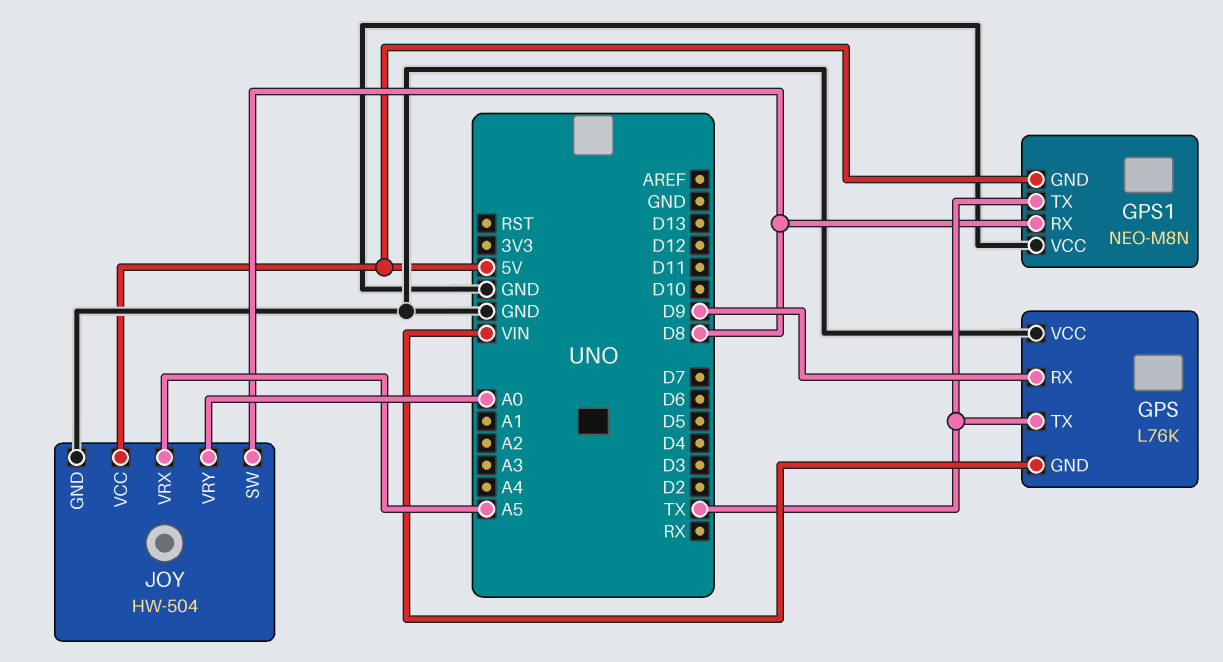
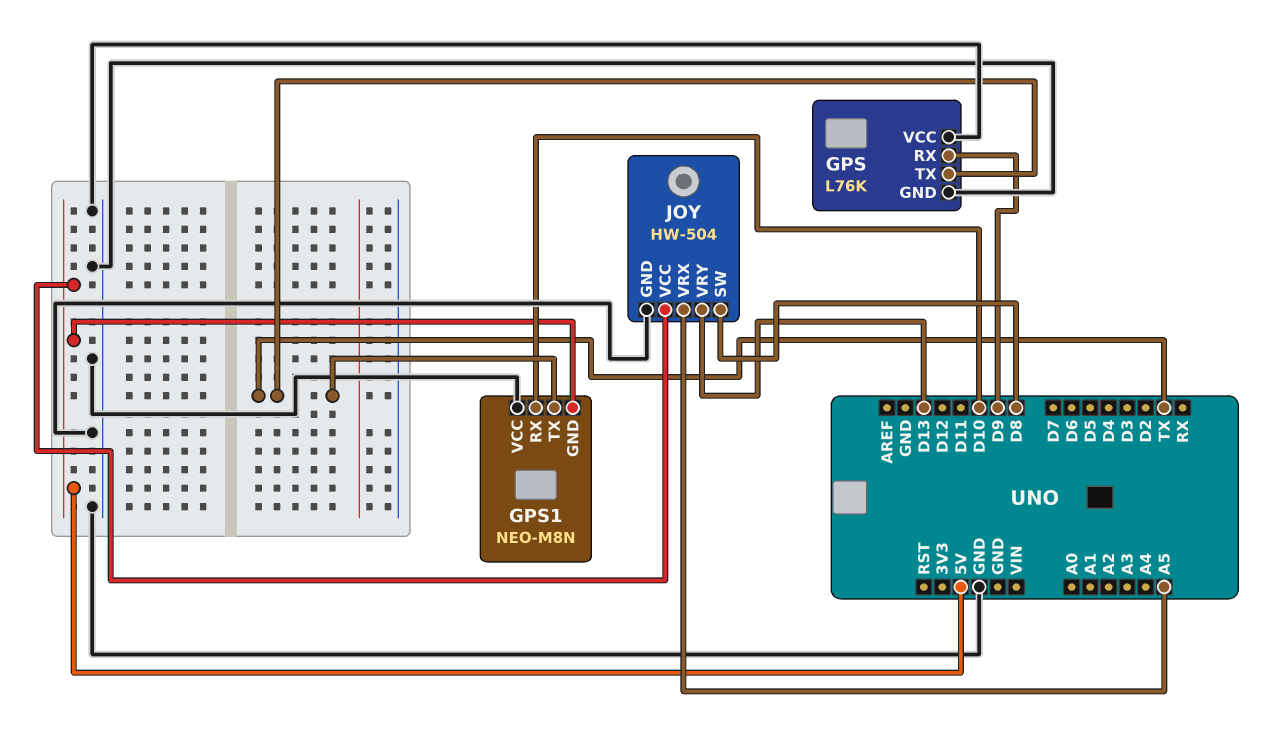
GPS pin GND: VIN -> GND
GPS1 pin RX: D8 -> D10
JOY pin VRY: A0 -> D13

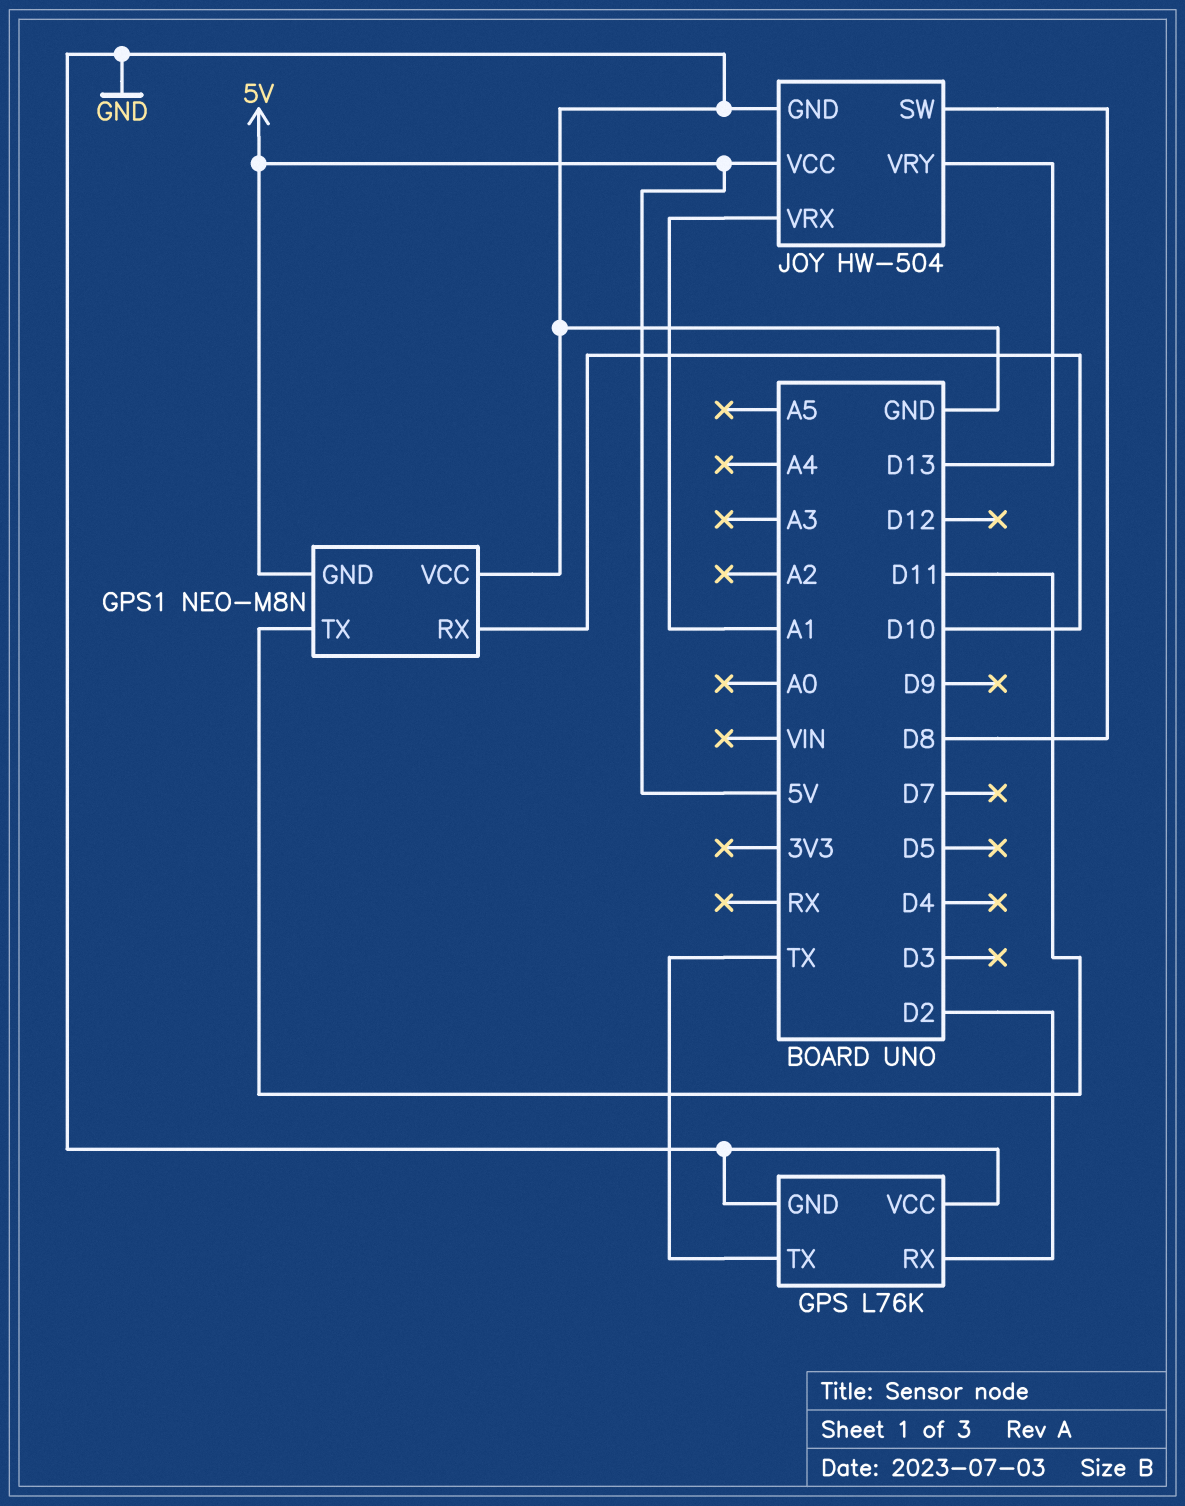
GPS pin RX: D9 -> D2
GPS1 pin TX: TX -> D11
JOY pin VRX: A5 -> A1

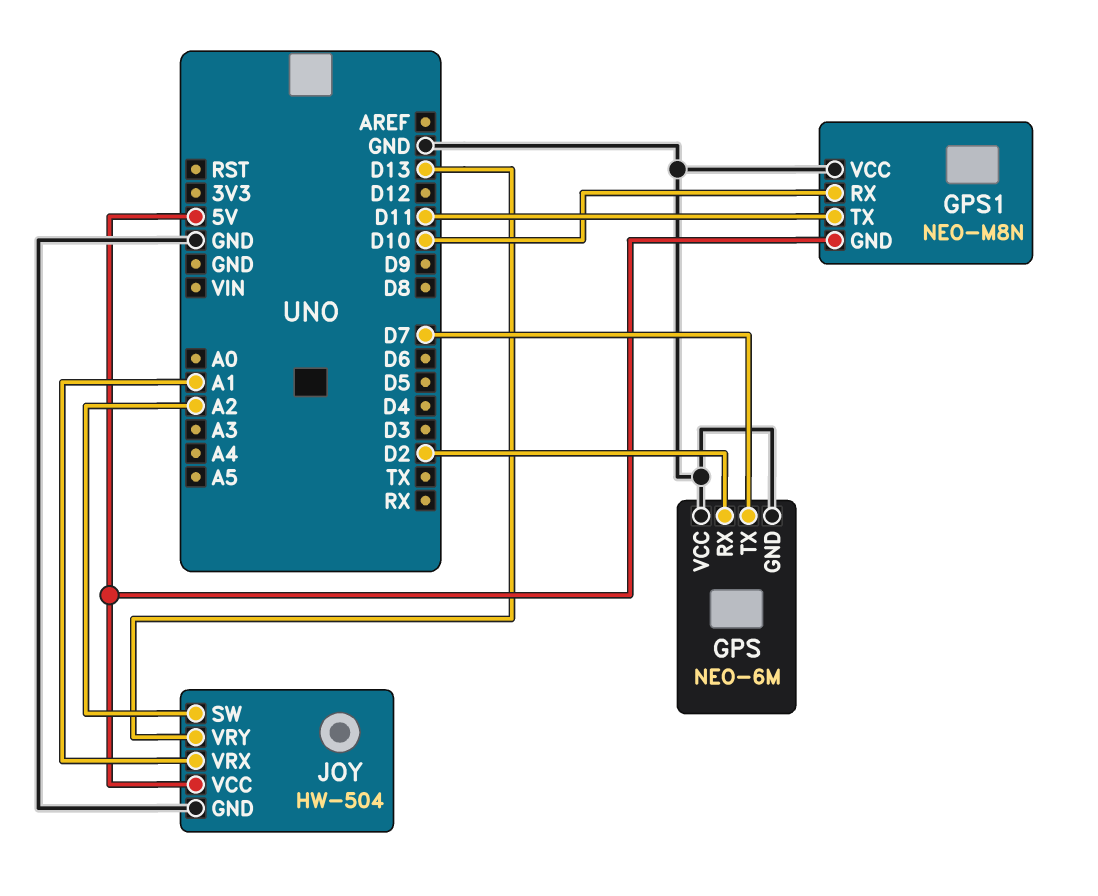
GPS: L76K -> NEO-6M
GPS pin TX: TX -> D7
JOY pin SW: D8 -> A2

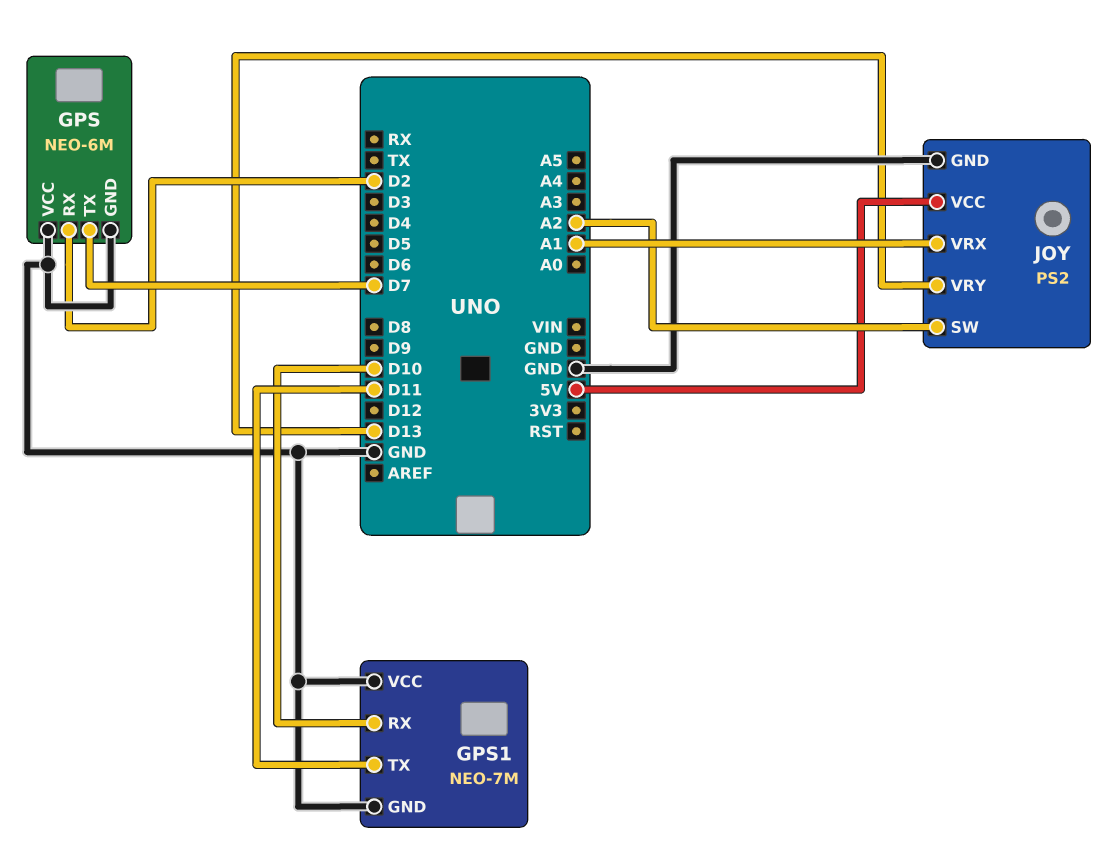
GPS1: NEO-M8N -> NEO-7M
GPS1 pin GND: 5V -> GND
JOY: HW-504 -> PS2

